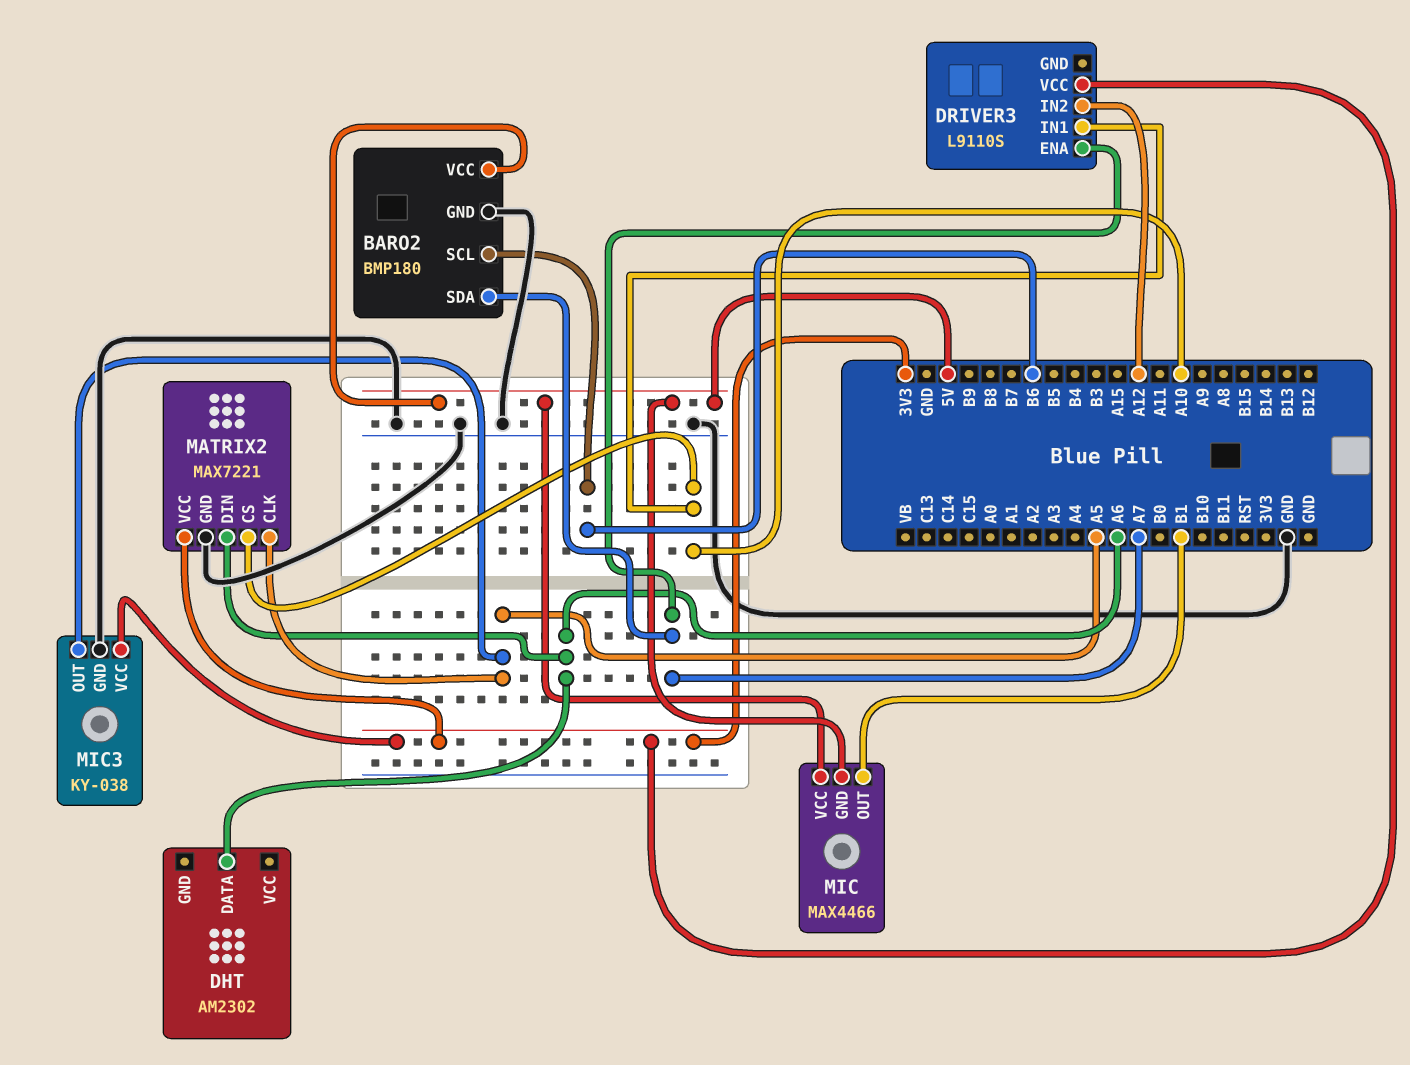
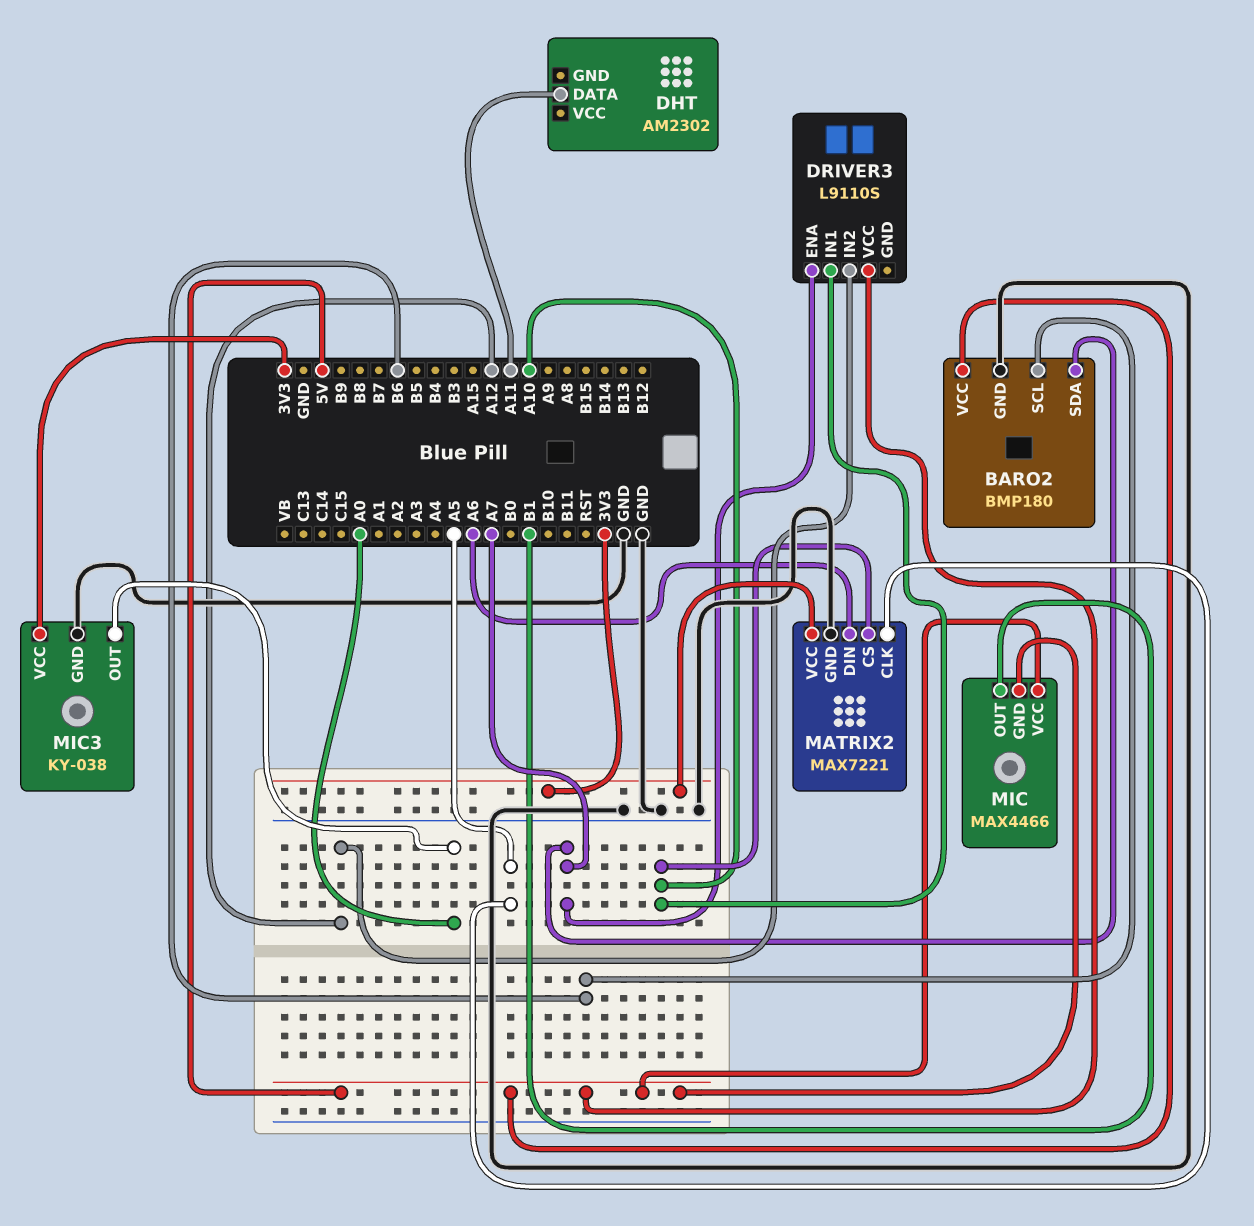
DHT pin DATA: A6 -> A11
DRIVER3 pin VCC: 3V3 -> 5V
MIC3 pin OUT: A5 -> A0

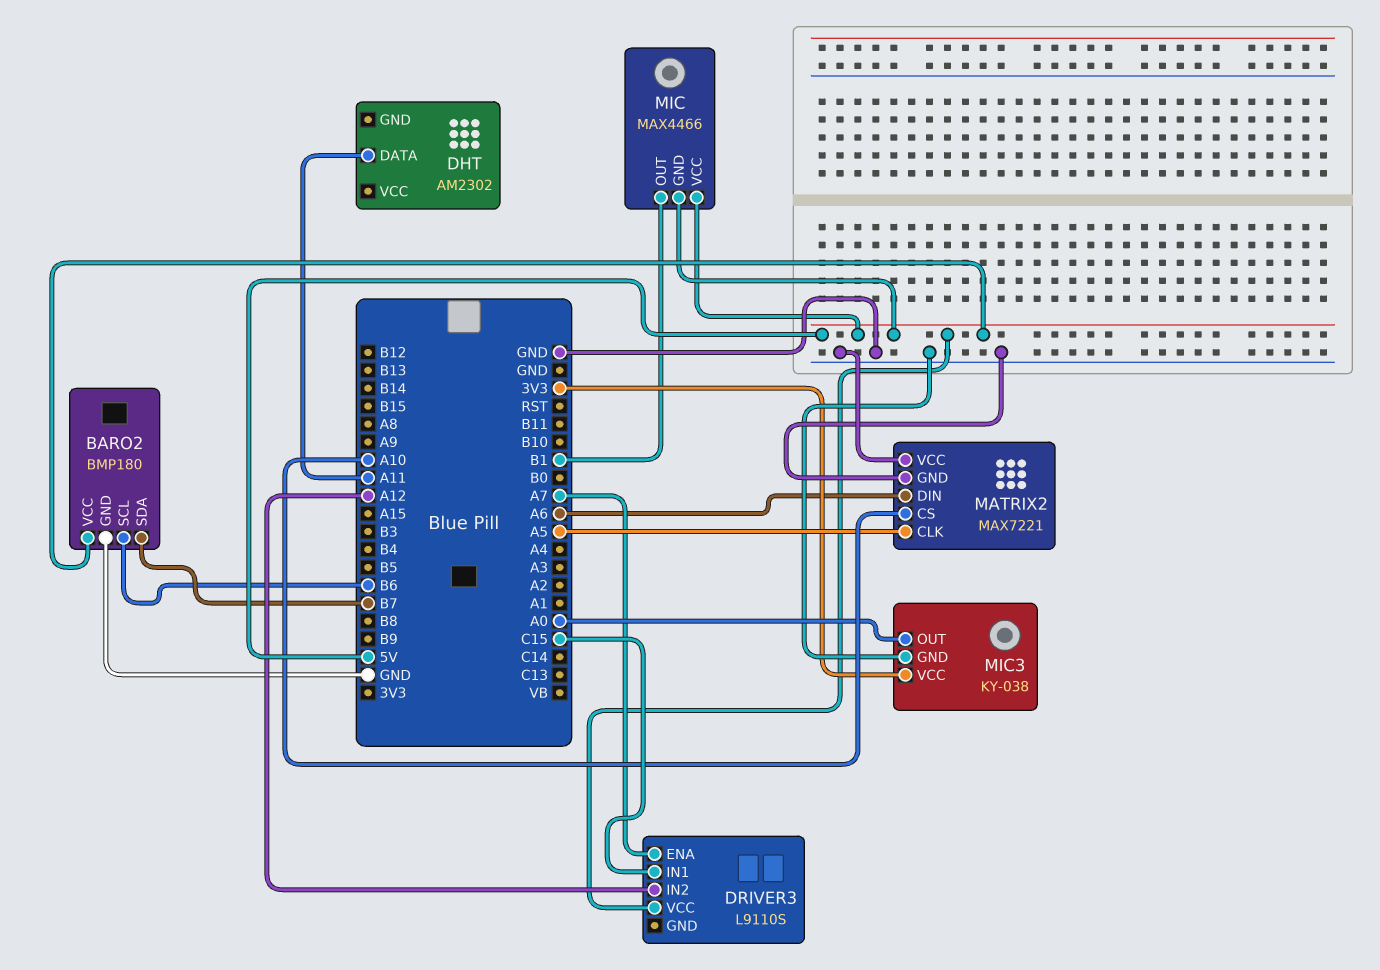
BARO2 pin SDA: A7 -> B7
DRIVER3 pin IN1: A10 -> C15
MATRIX2 pin VCC: 3V3 -> GND

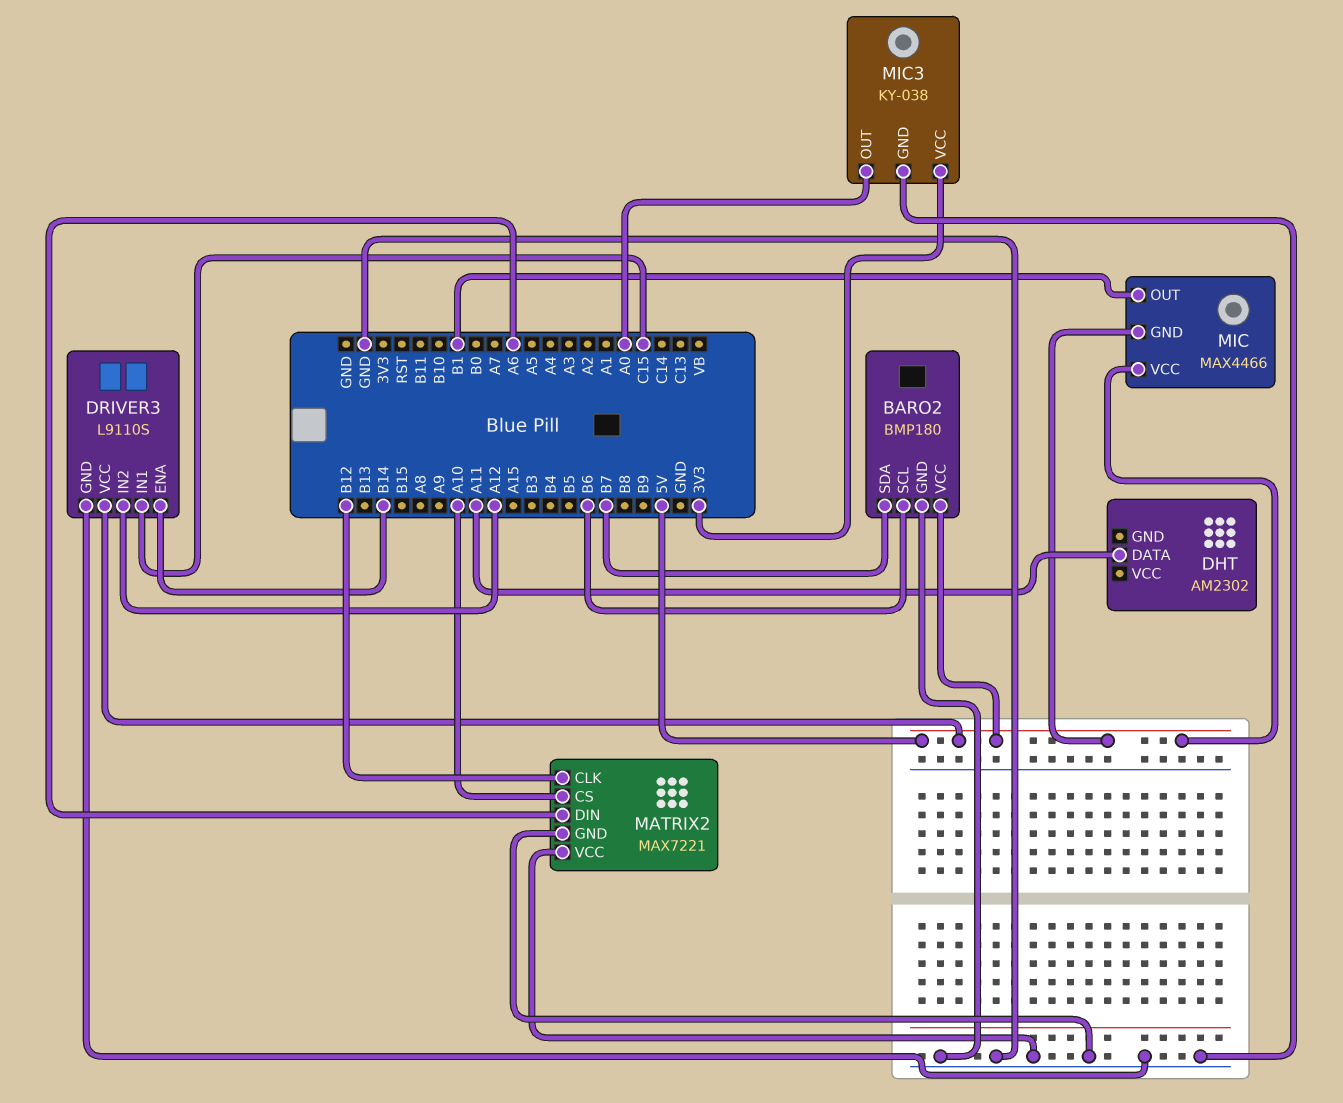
DRIVER3 pin ENA: A7 -> B14
DRIVER3 pin GND: none -> GND
MATRIX2 pin CLK: A5 -> B12

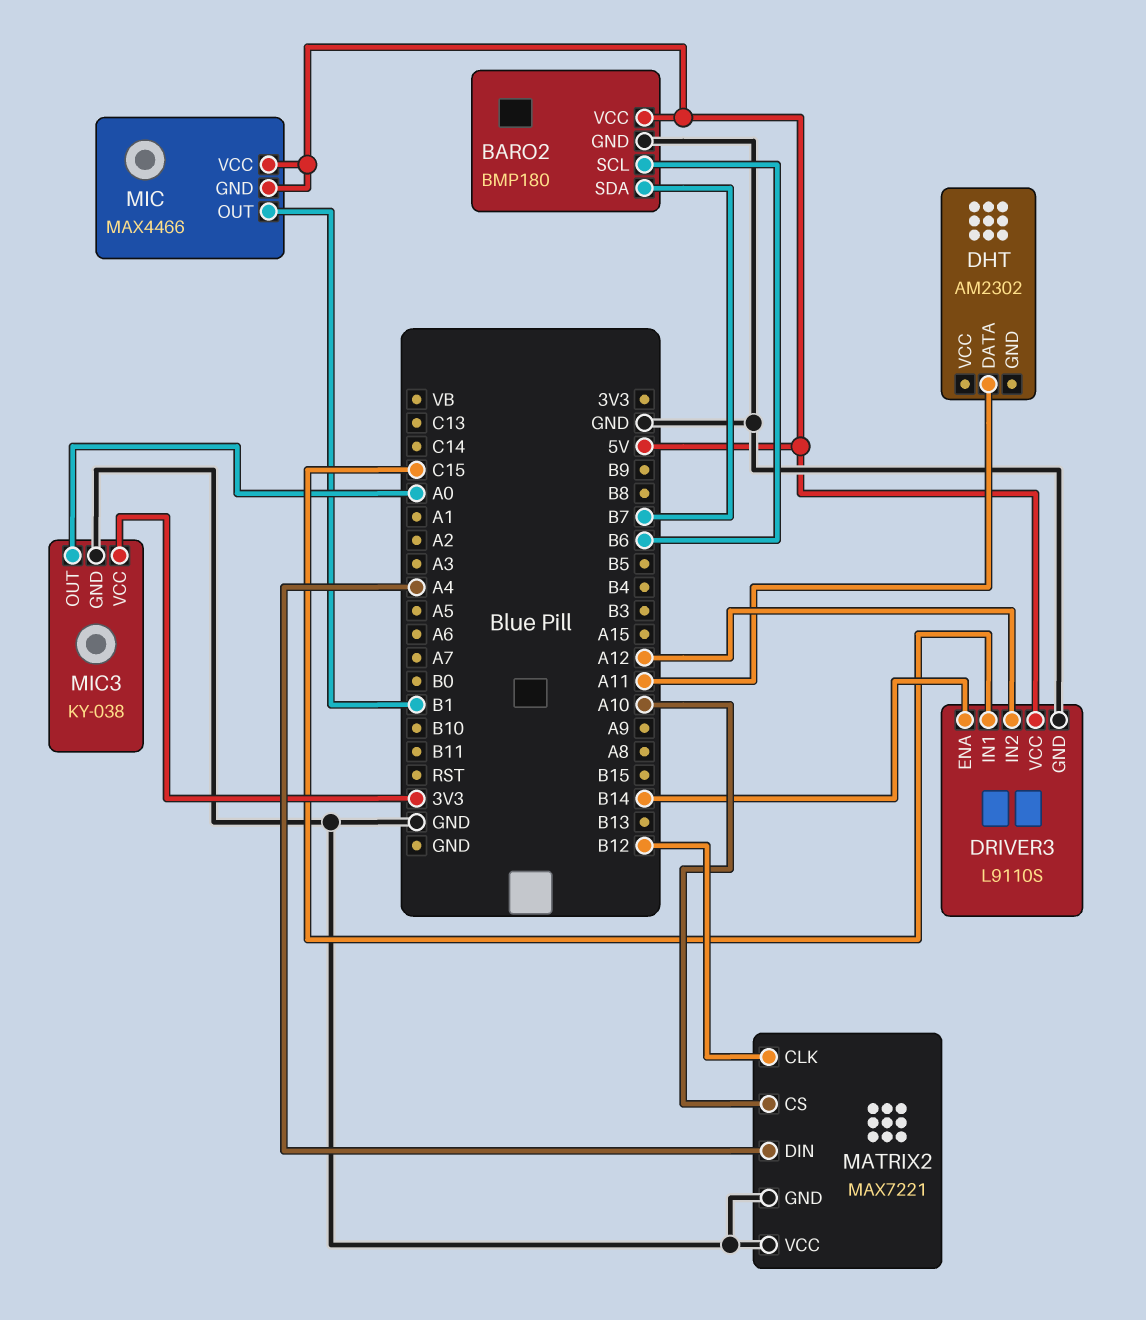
MATRIX2 pin DIN: A6 -> A4

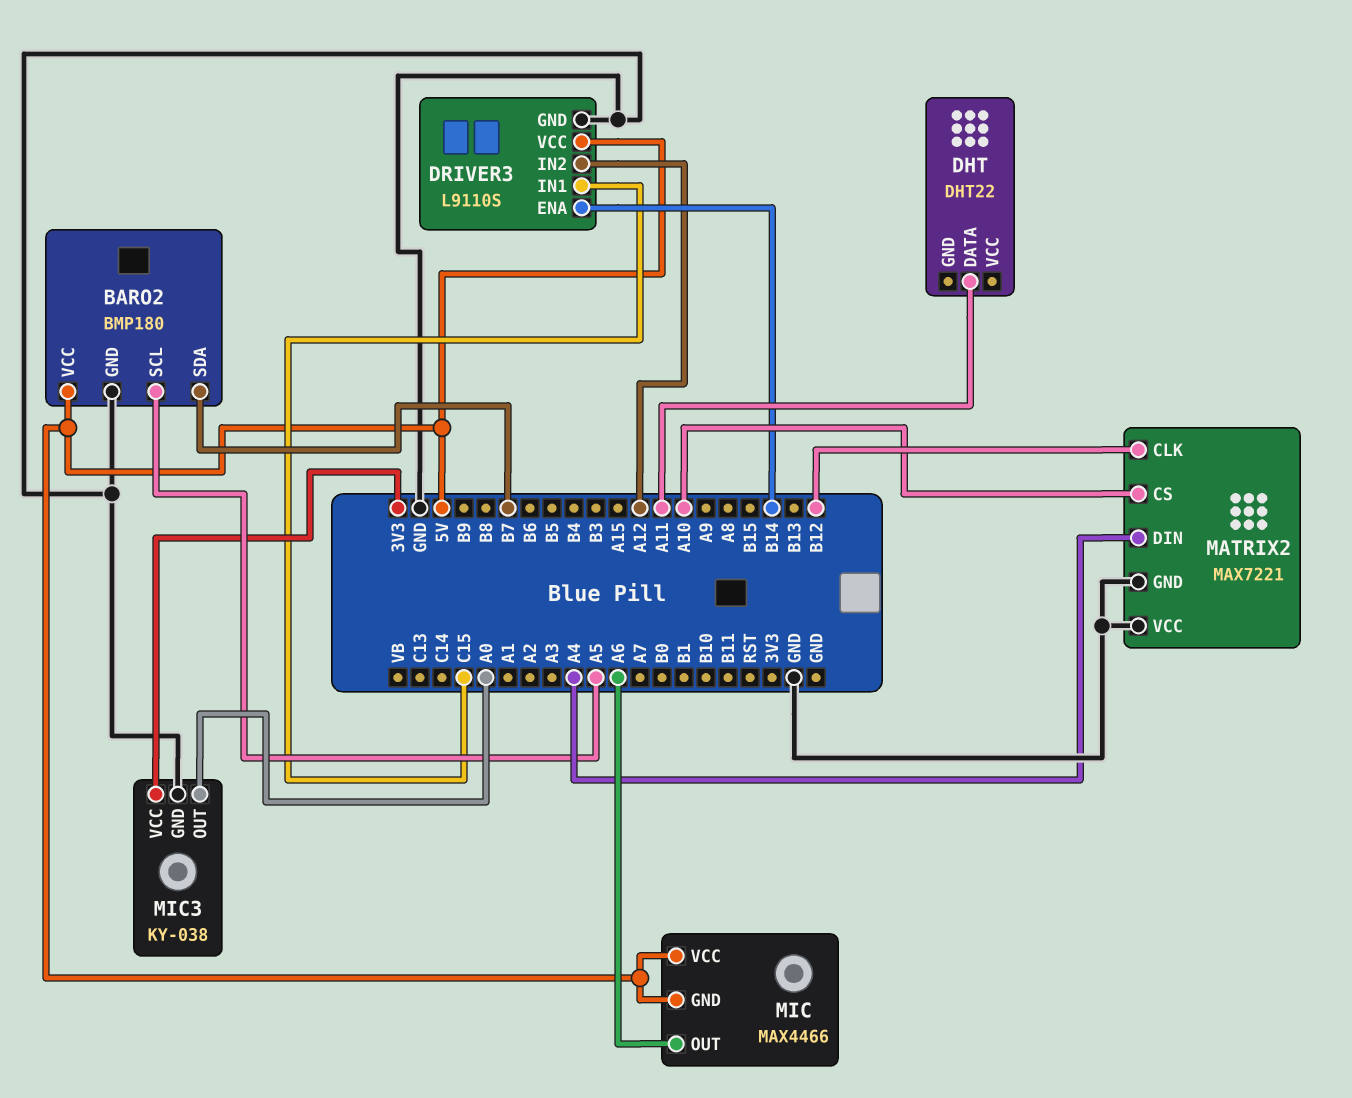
BARO2 pin SCL: B6 -> A5
DHT: AM2302 -> DHT22
MIC pin OUT: B1 -> A6

